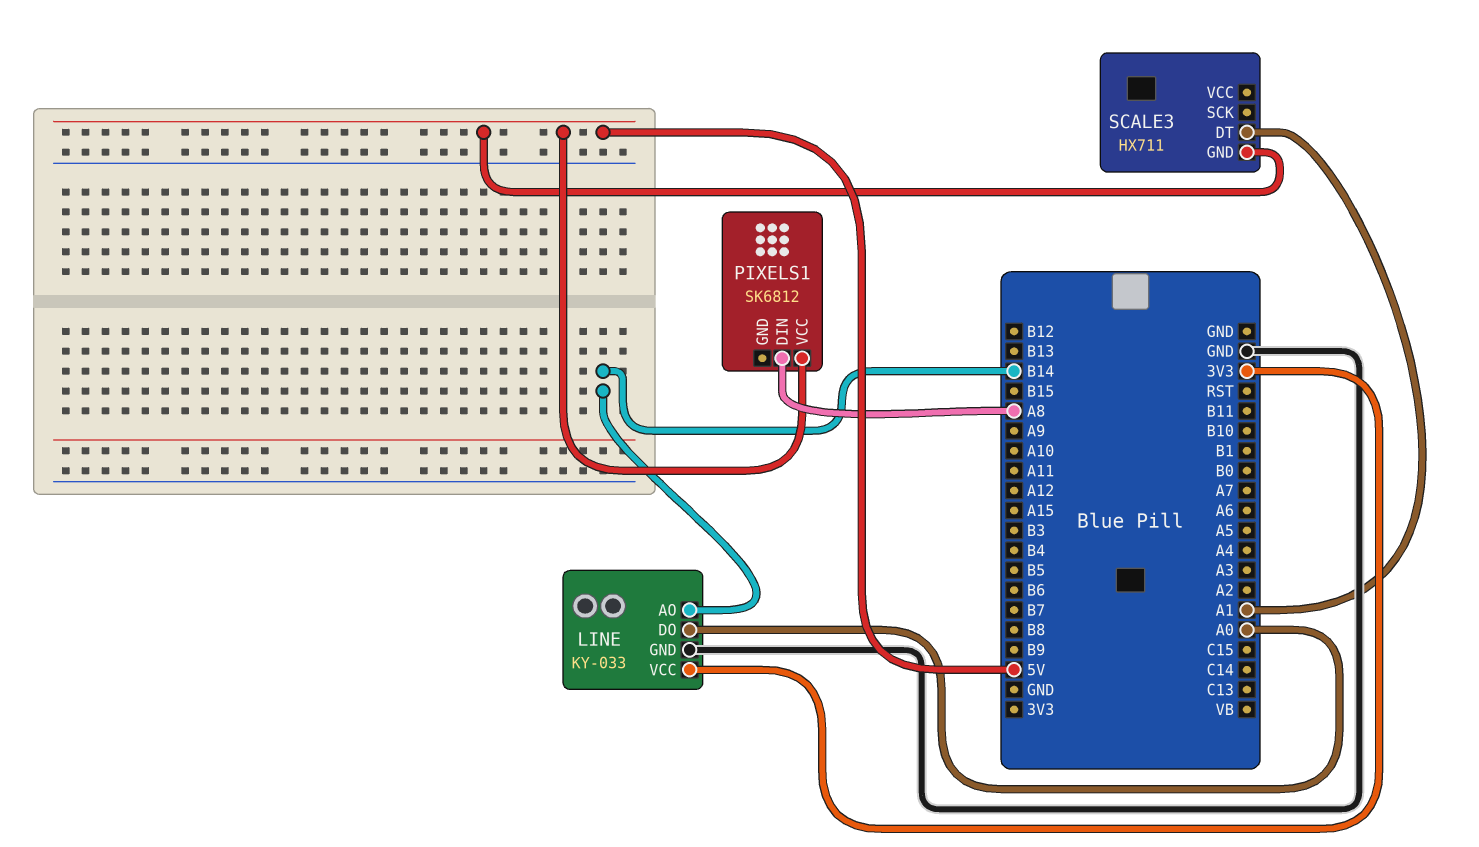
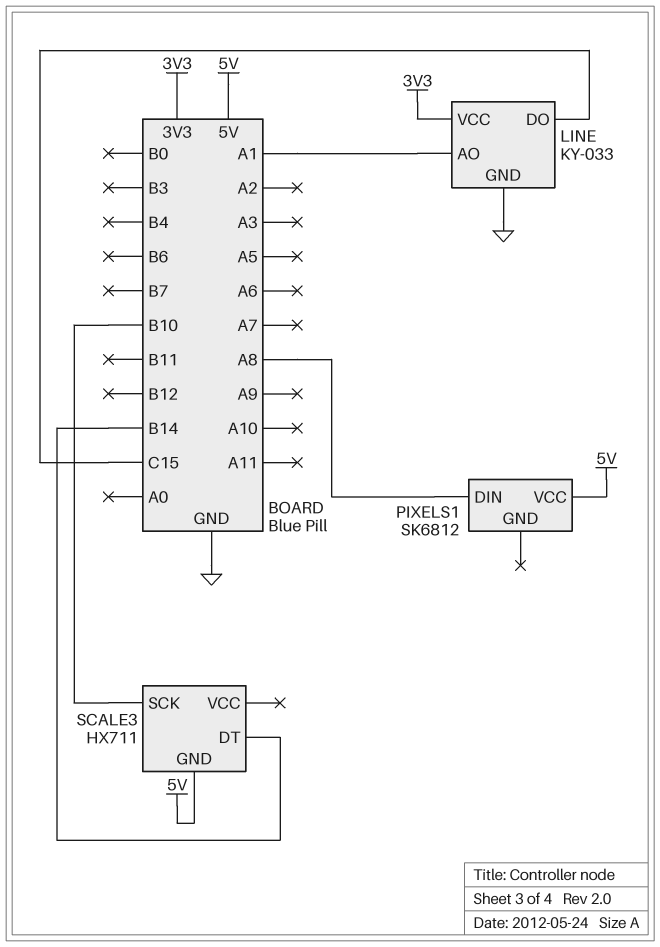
LINE pin AO: B14 -> A1
LINE pin DO: A0 -> C15
SCALE3 pin DT: A1 -> B14
SCALE3 pin SCK: none -> B10

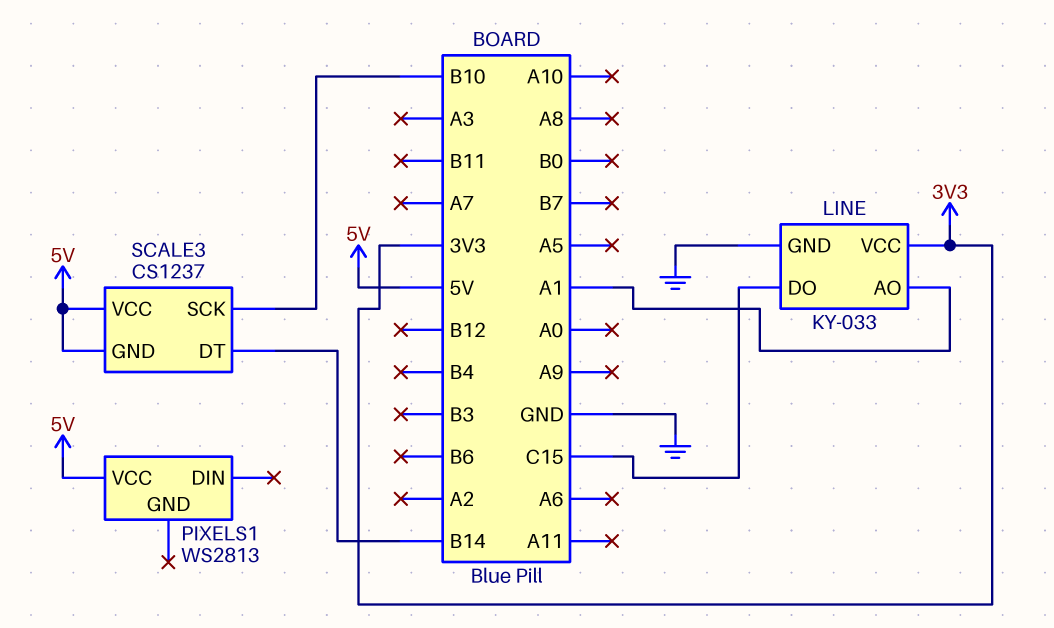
PIXELS1: SK6812 -> WS2813
PIXELS1 pin DIN: A8 -> none
SCALE3: HX711 -> CS1237
SCALE3 pin VCC: none -> 5V

